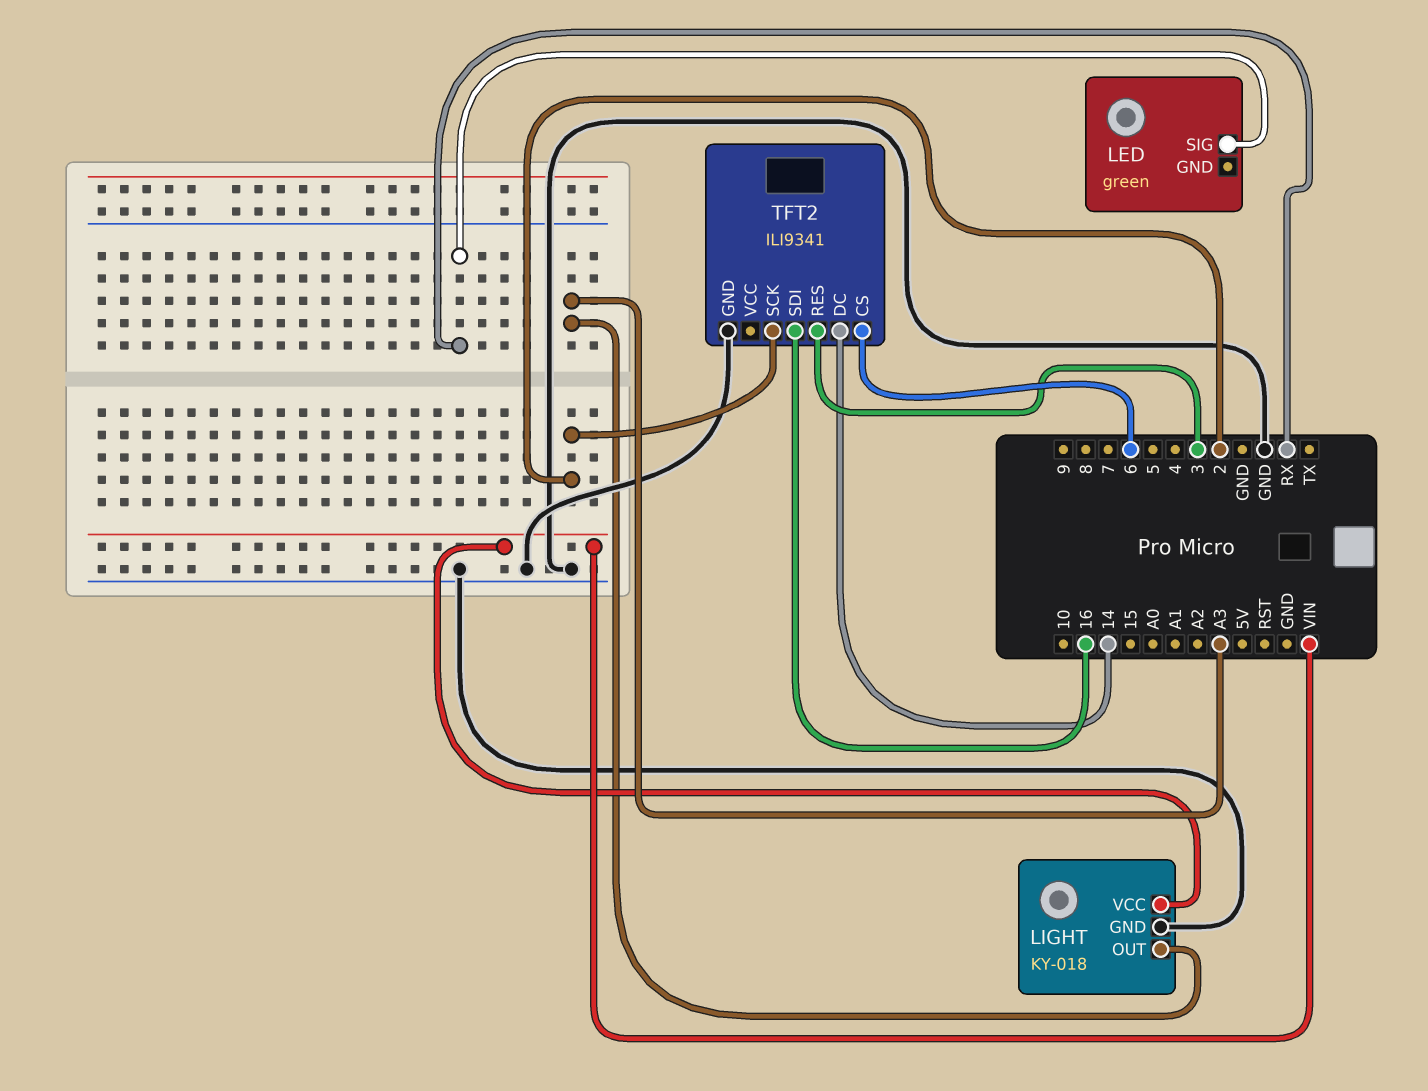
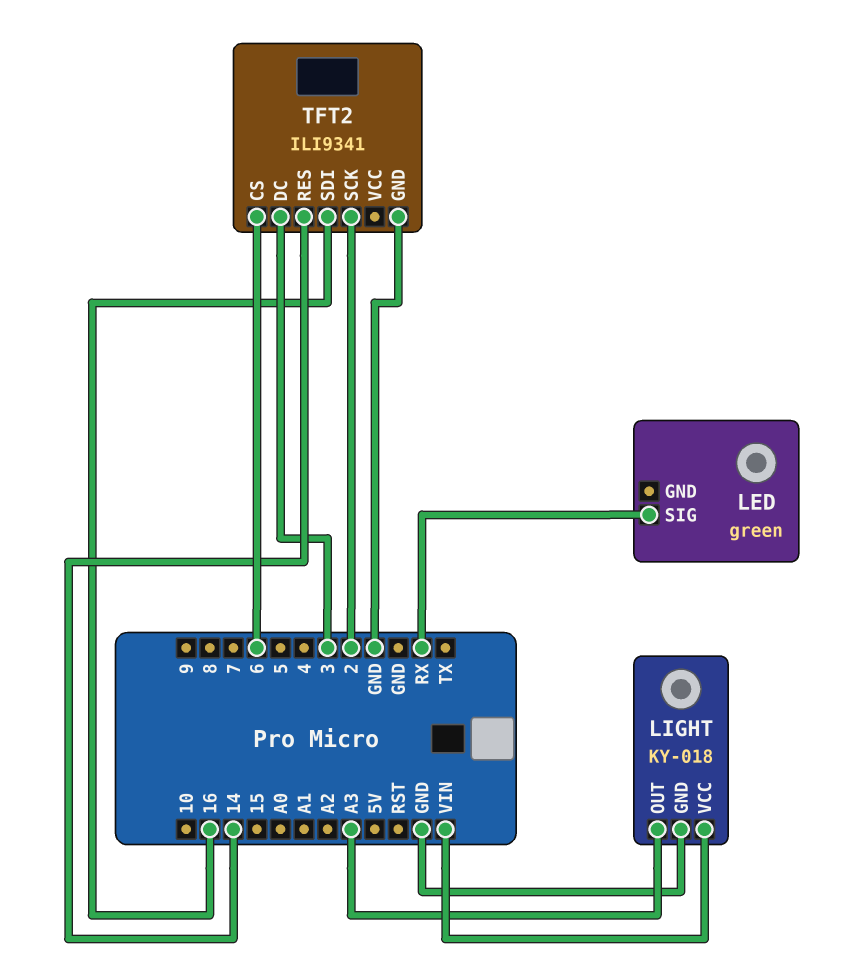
TFT2 pin DC: 14 -> 3
TFT2 pin RES: 3 -> 14

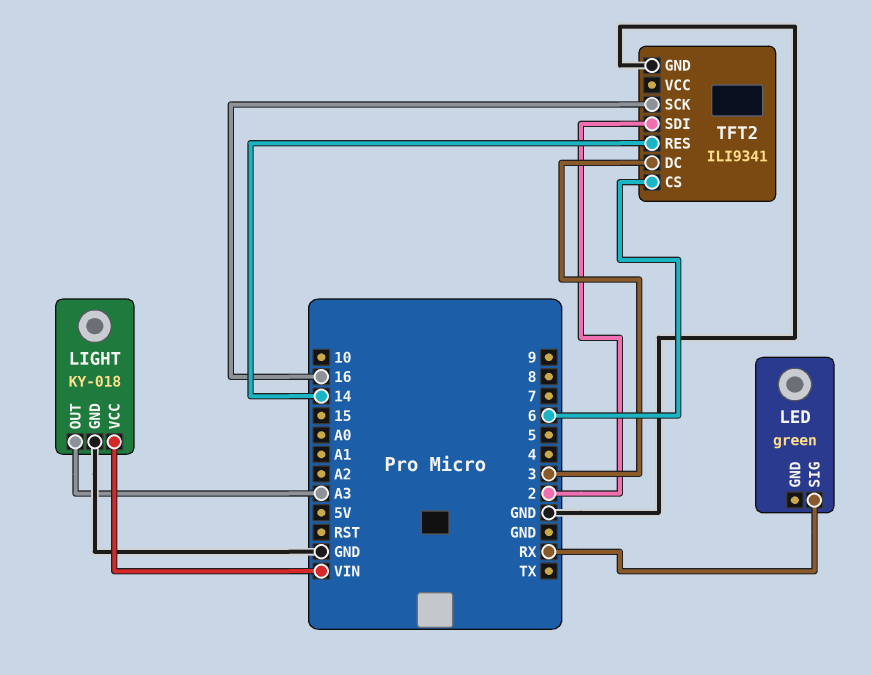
TFT2 pin SCK: 2 -> 16
TFT2 pin SDI: 16 -> 2

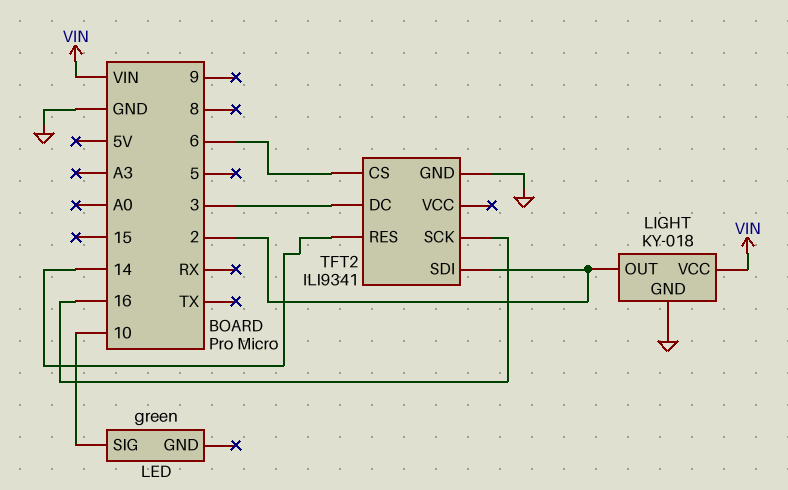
LED pin SIG: RX -> 10
LIGHT pin OUT: A3 -> 2

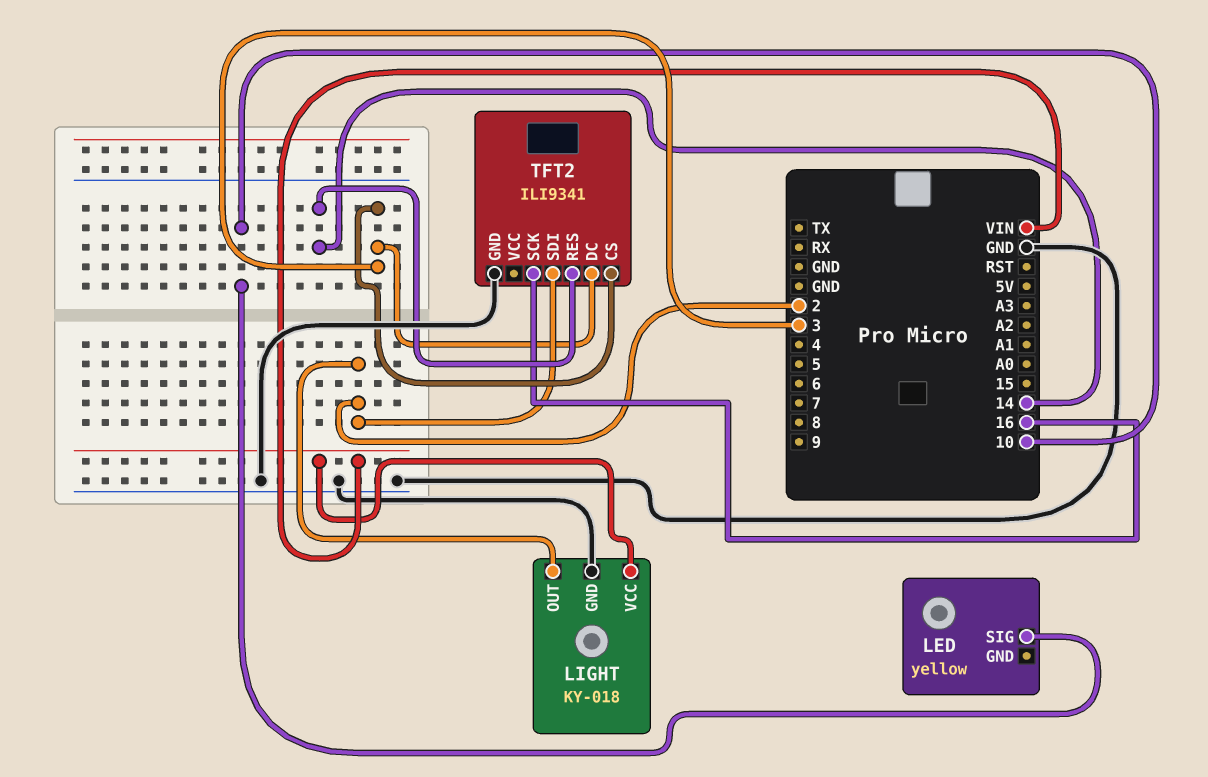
LED: green -> yellow
TFT2 pin CS: 6 -> 3

